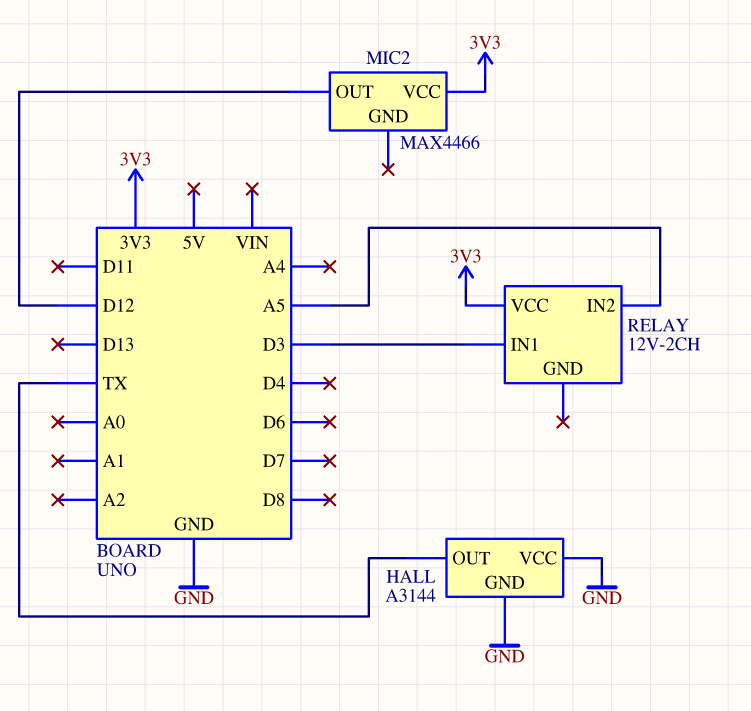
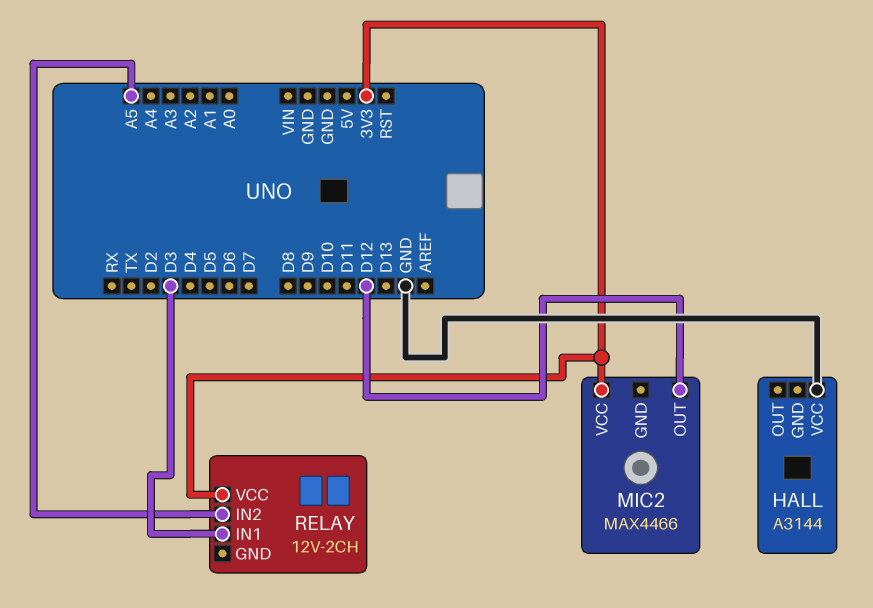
HALL pin GND: GND -> none
HALL pin OUT: TX -> none

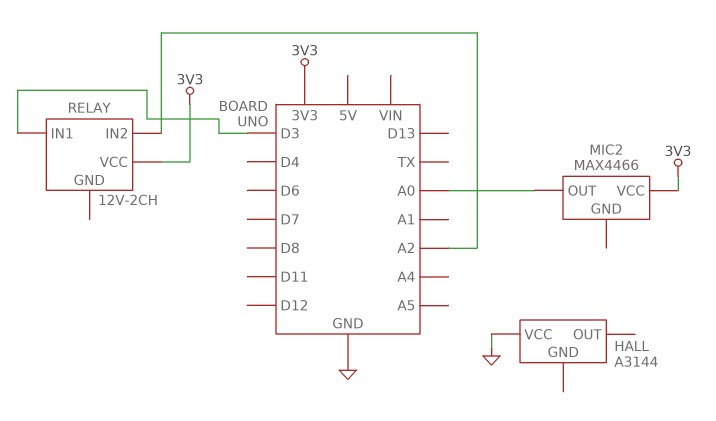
MIC2 pin OUT: D12 -> A0
RELAY pin IN2: A5 -> A2

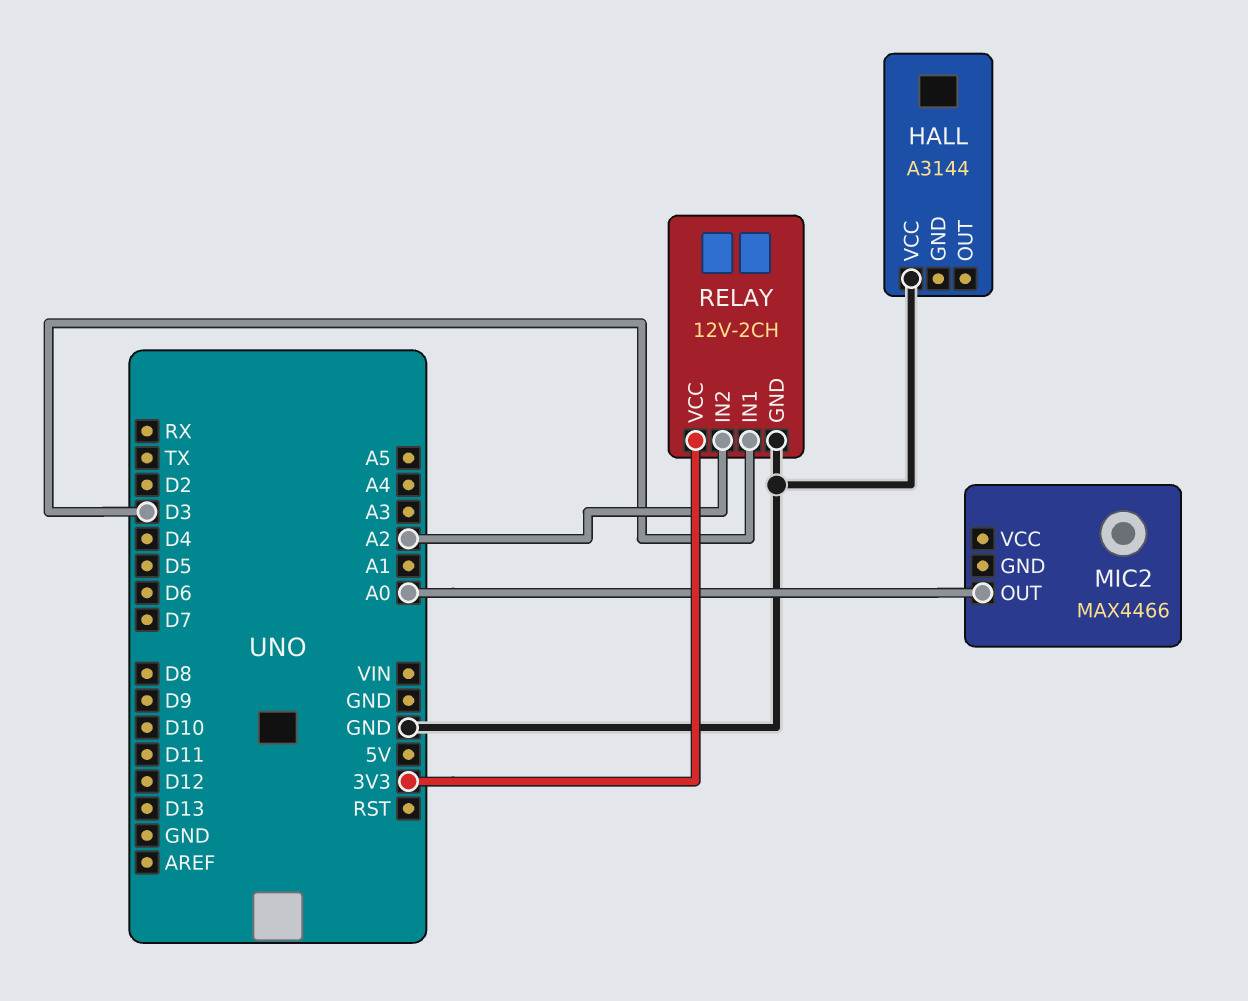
MIC2 pin VCC: 3V3 -> none
RELAY pin GND: none -> GND

